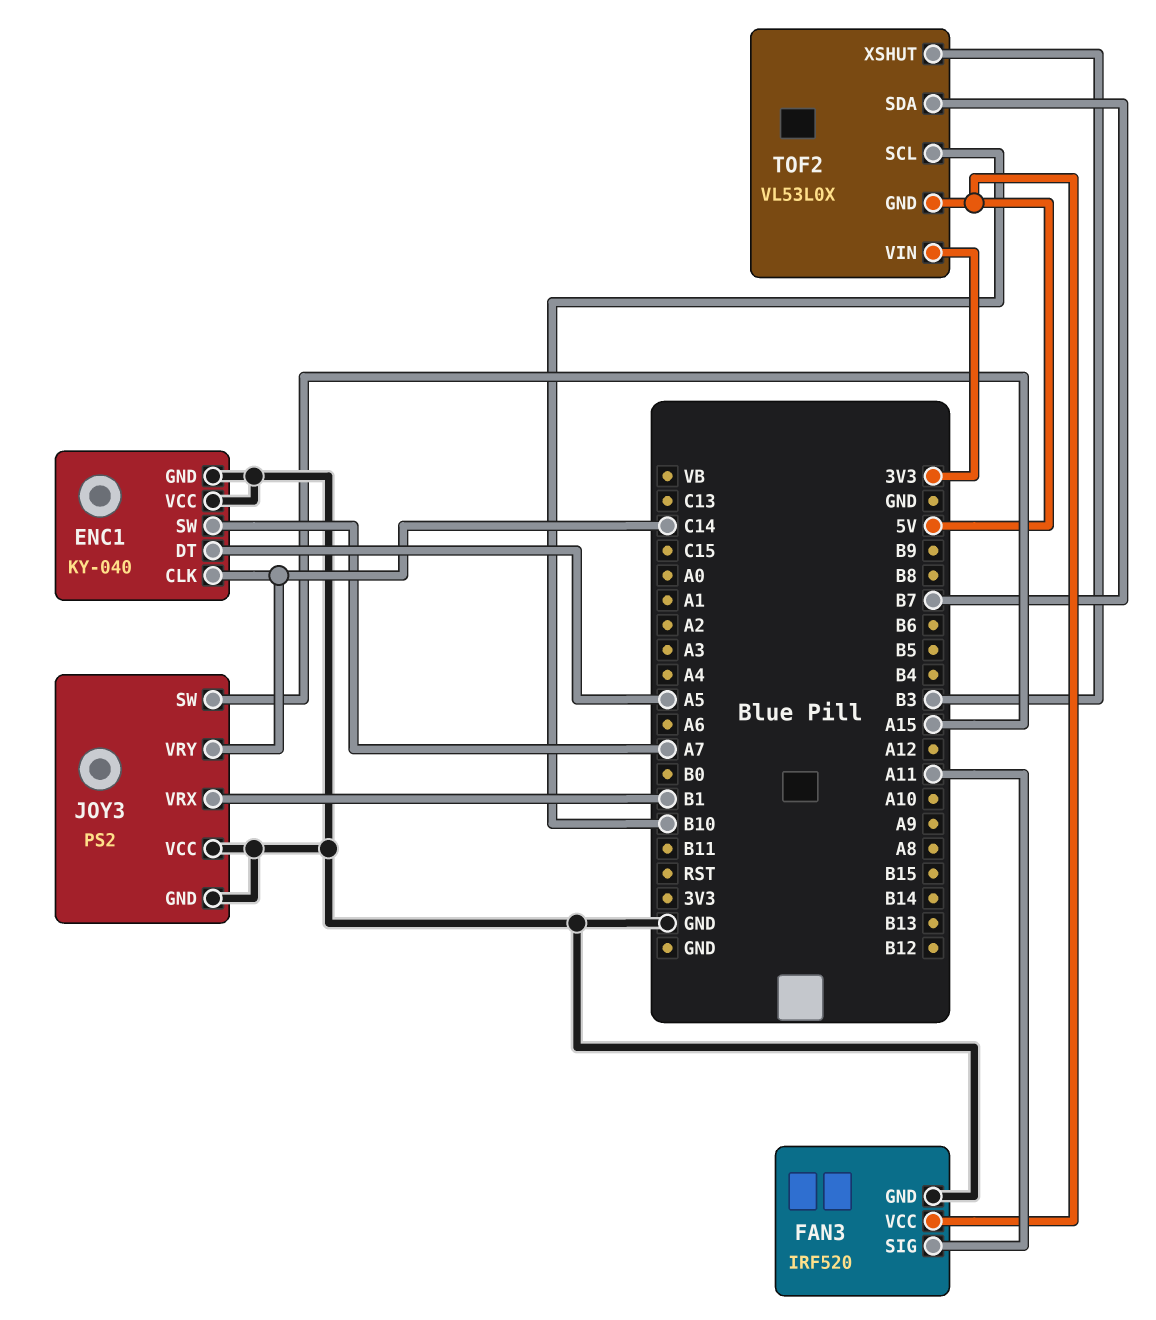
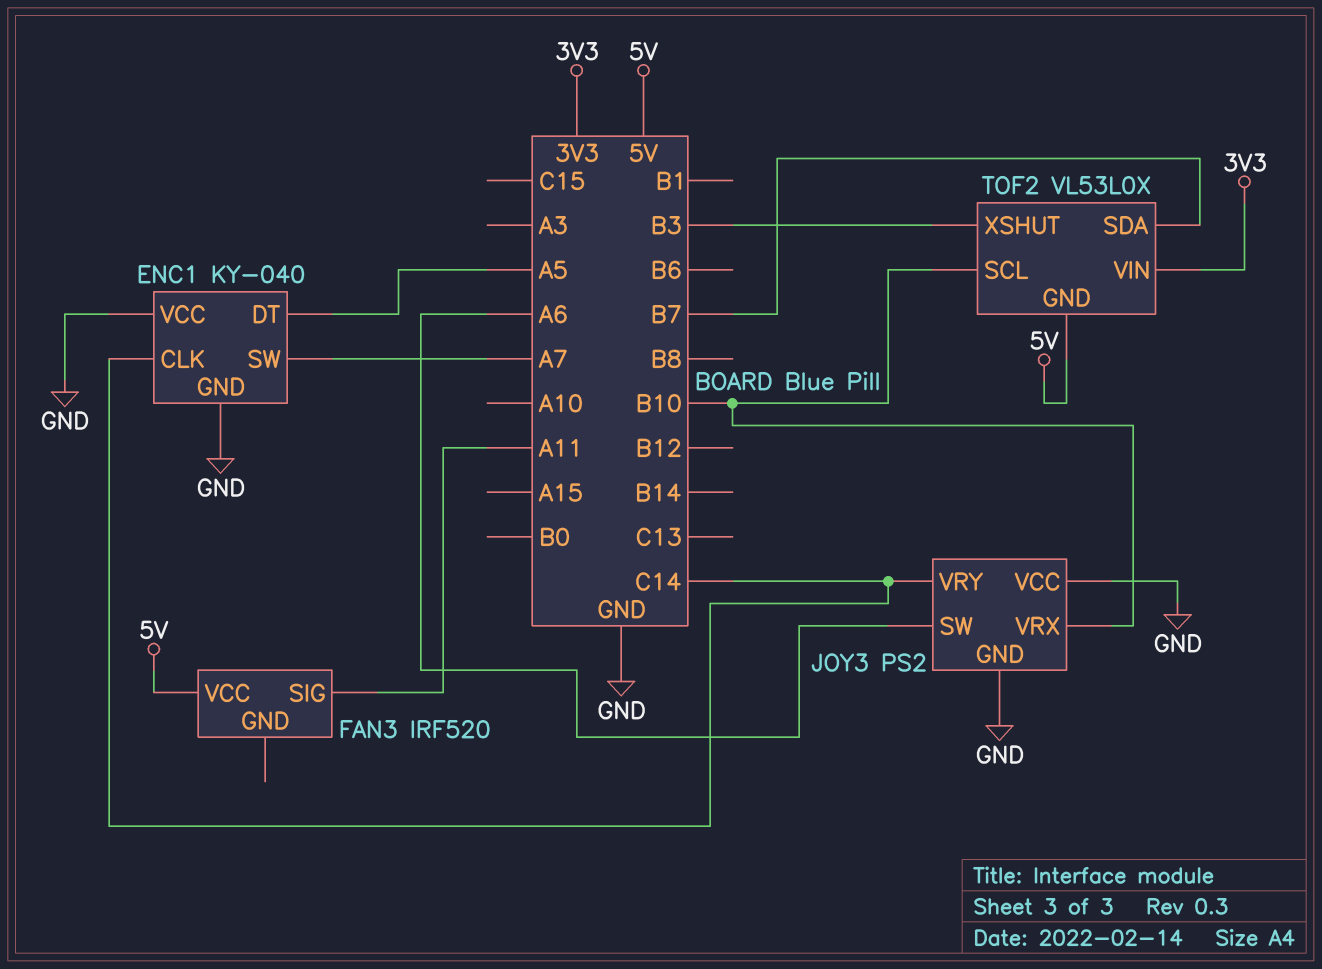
FAN3 pin GND: GND -> none
JOY3 pin SW: A15 -> A6
JOY3 pin VRX: B1 -> B10

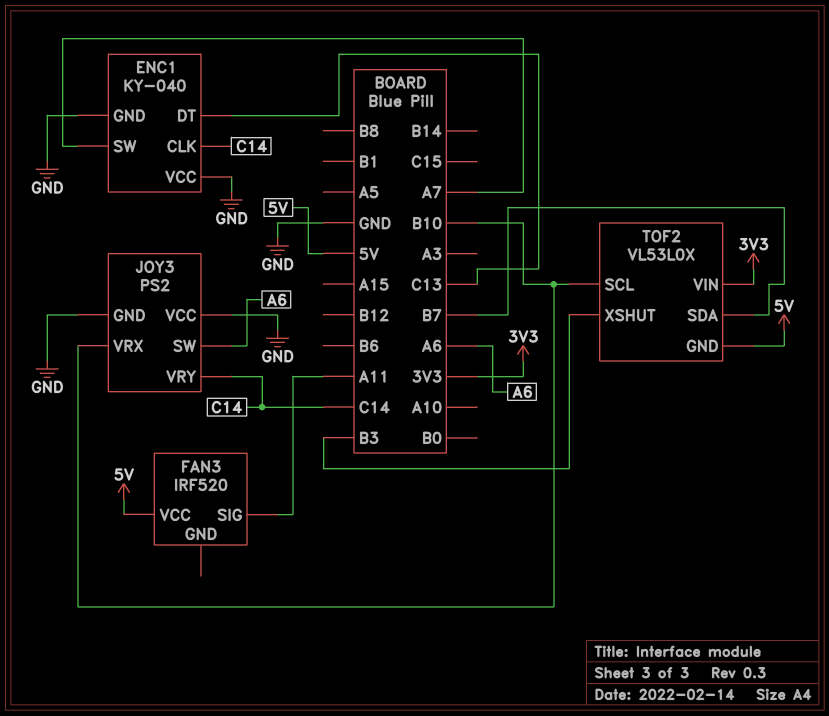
ENC1 pin DT: A5 -> C13

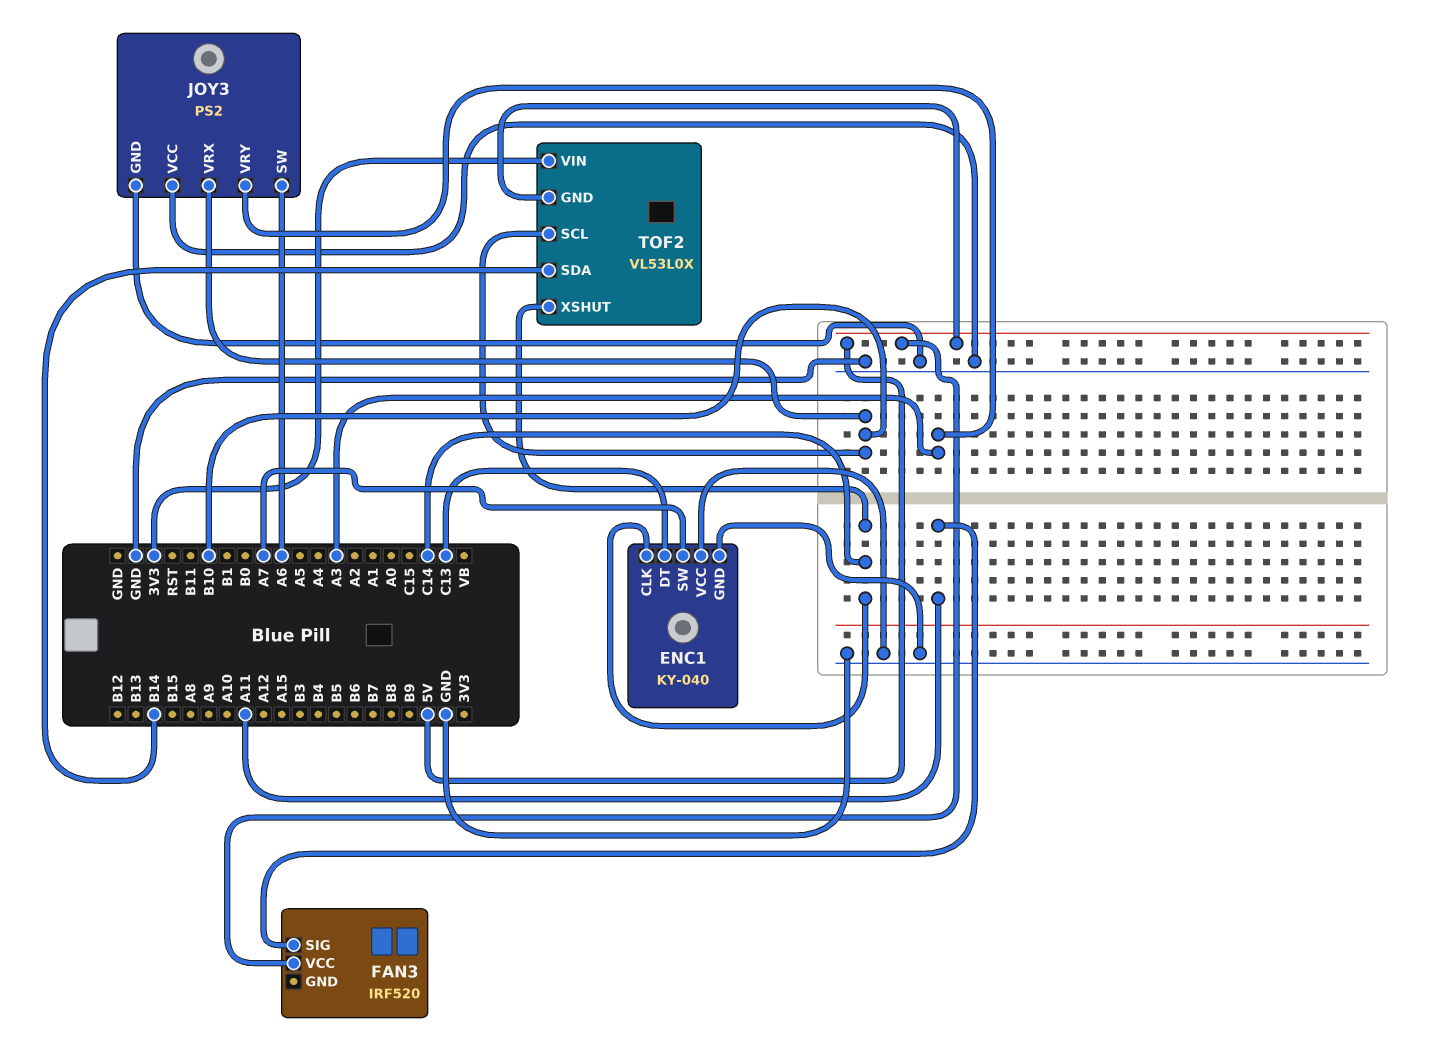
JOY3 pin VRY: C14 -> A3
TOF2 pin SDA: B7 -> B14
TOF2 pin XSHUT: B3 -> C14

